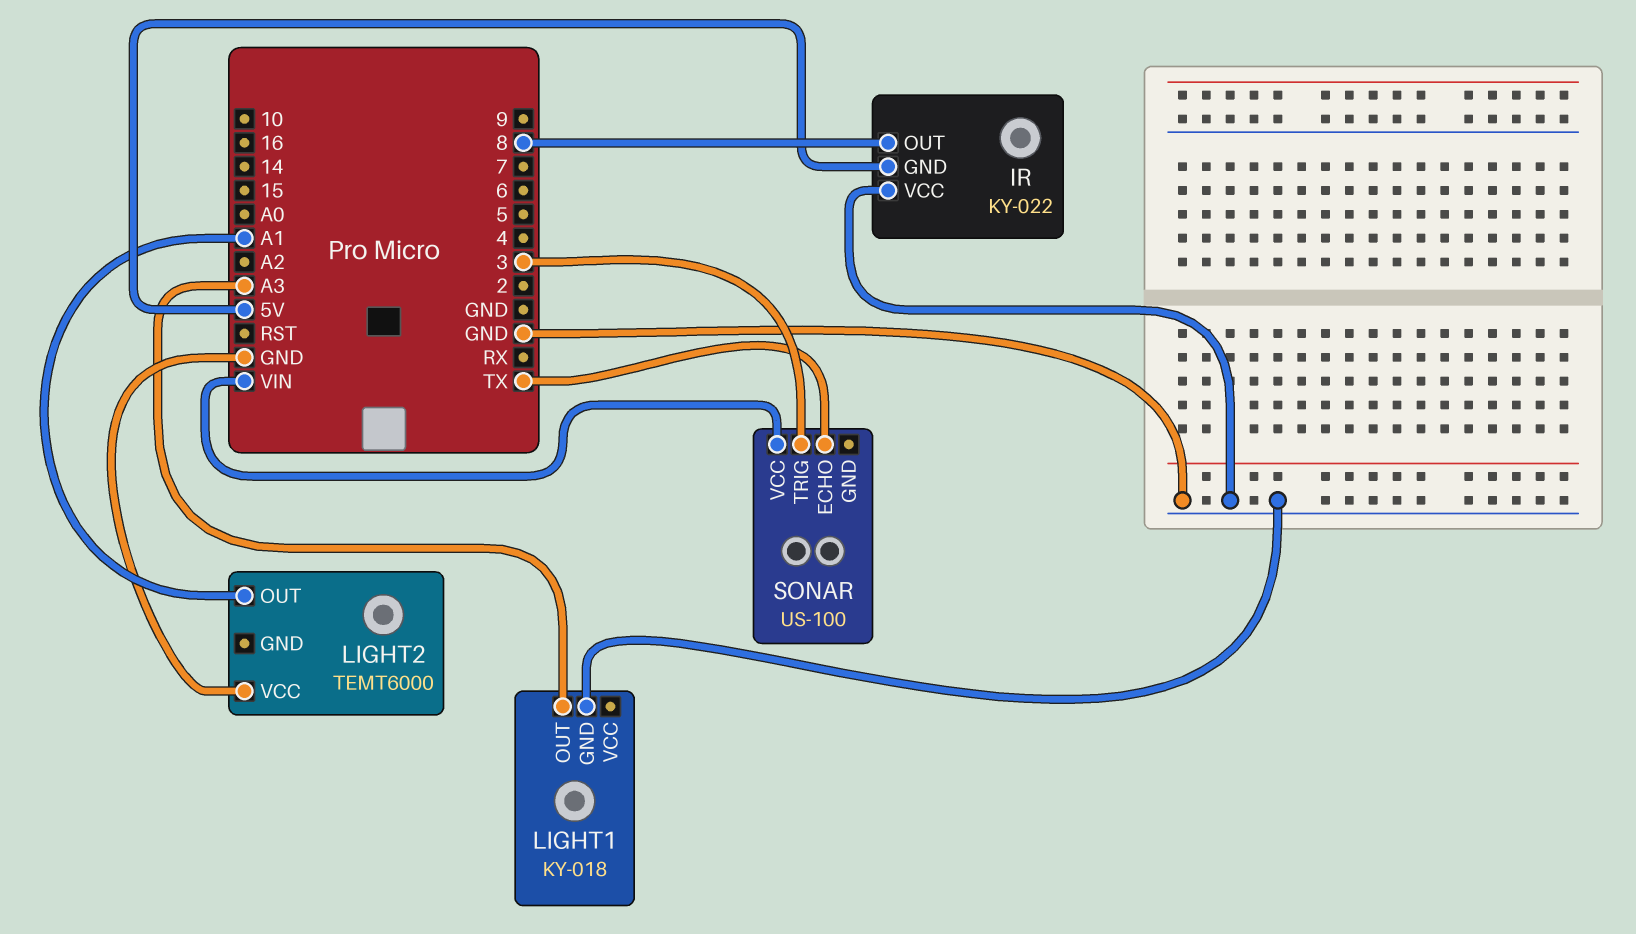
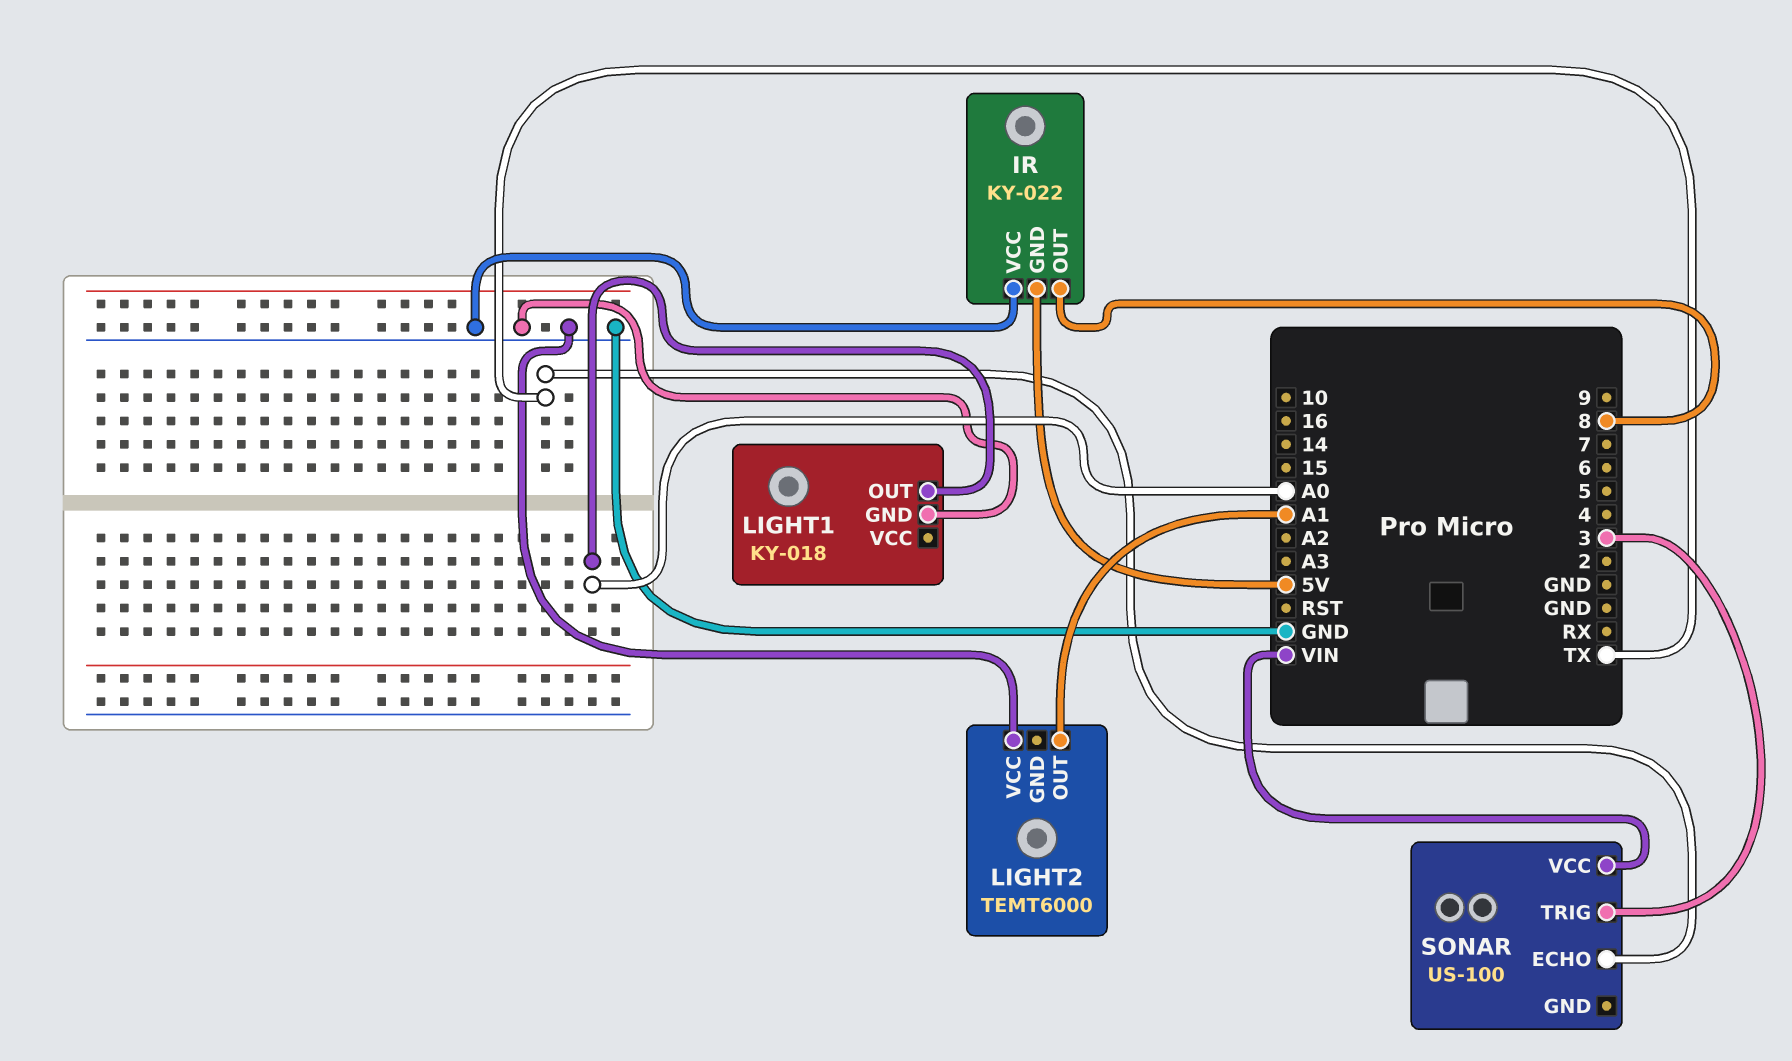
LIGHT1 pin OUT: A3 -> A0

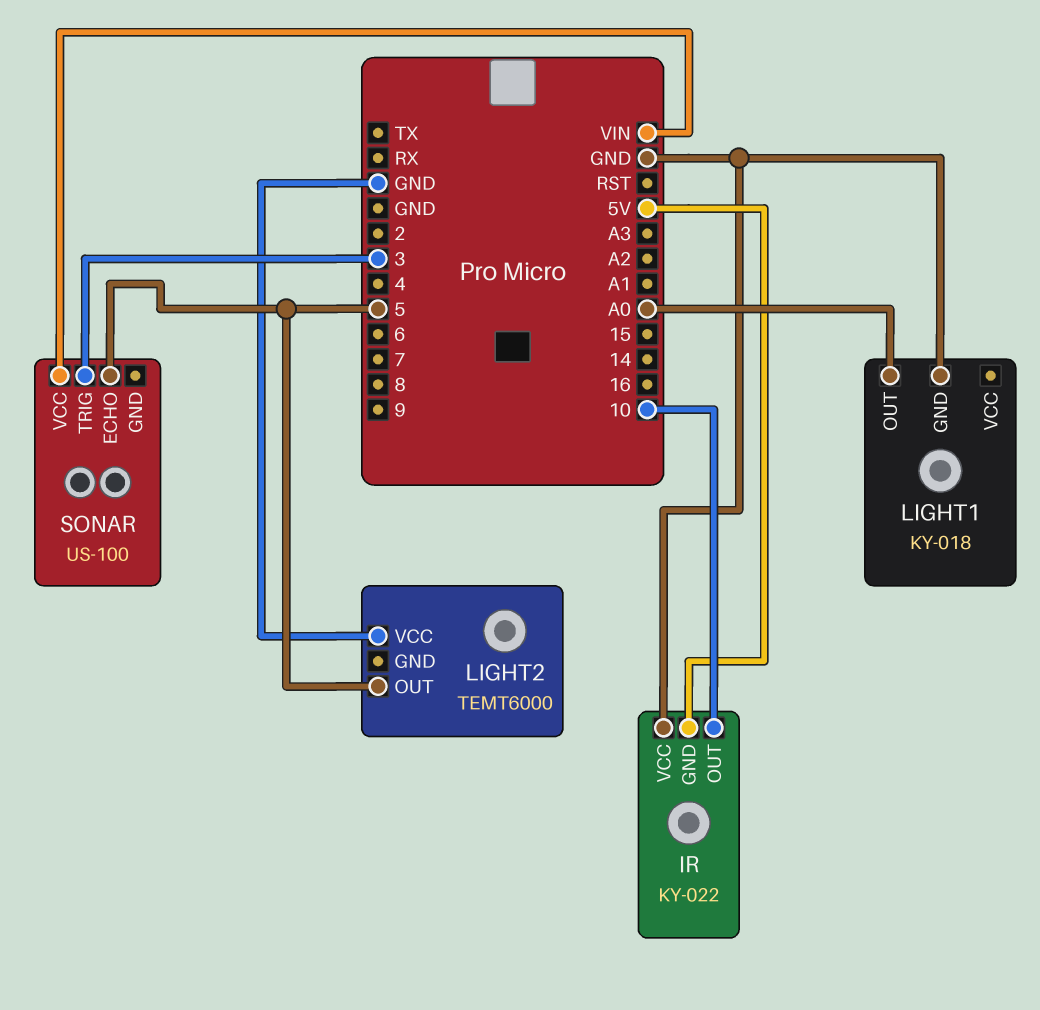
IR pin OUT: 8 -> 10
LIGHT2 pin OUT: A1 -> 5
SONAR pin ECHO: TX -> 5

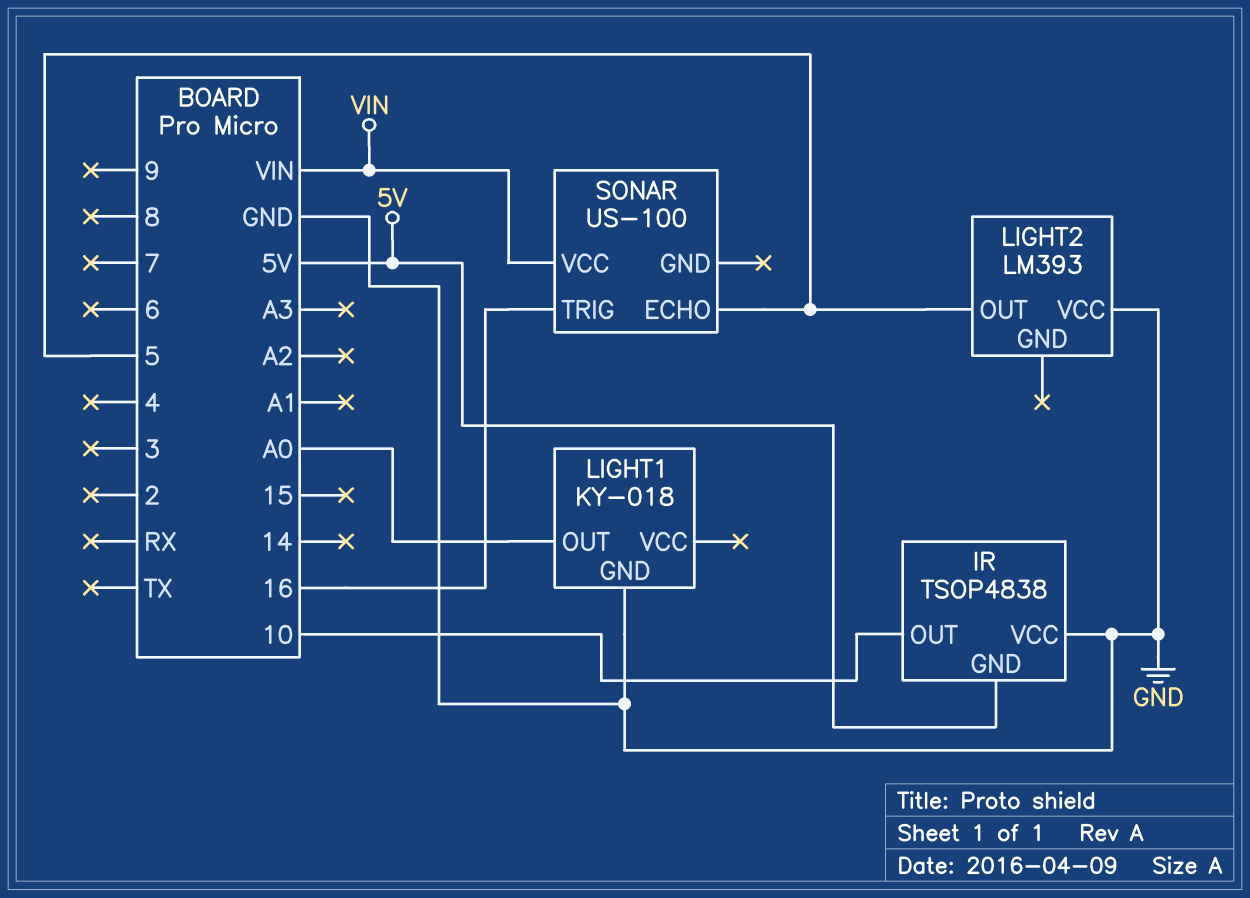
IR: KY-022 -> TSOP4838
LIGHT2: TEMT6000 -> LM393
SONAR pin TRIG: 3 -> 16

